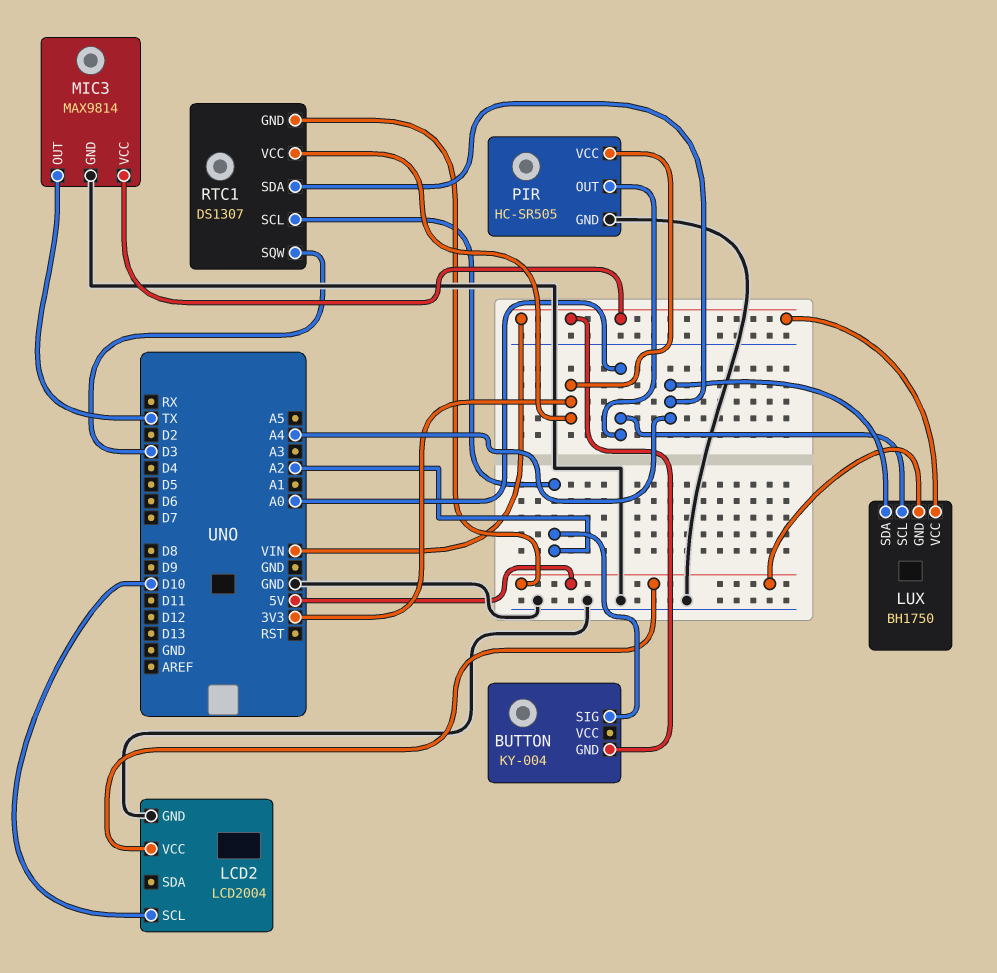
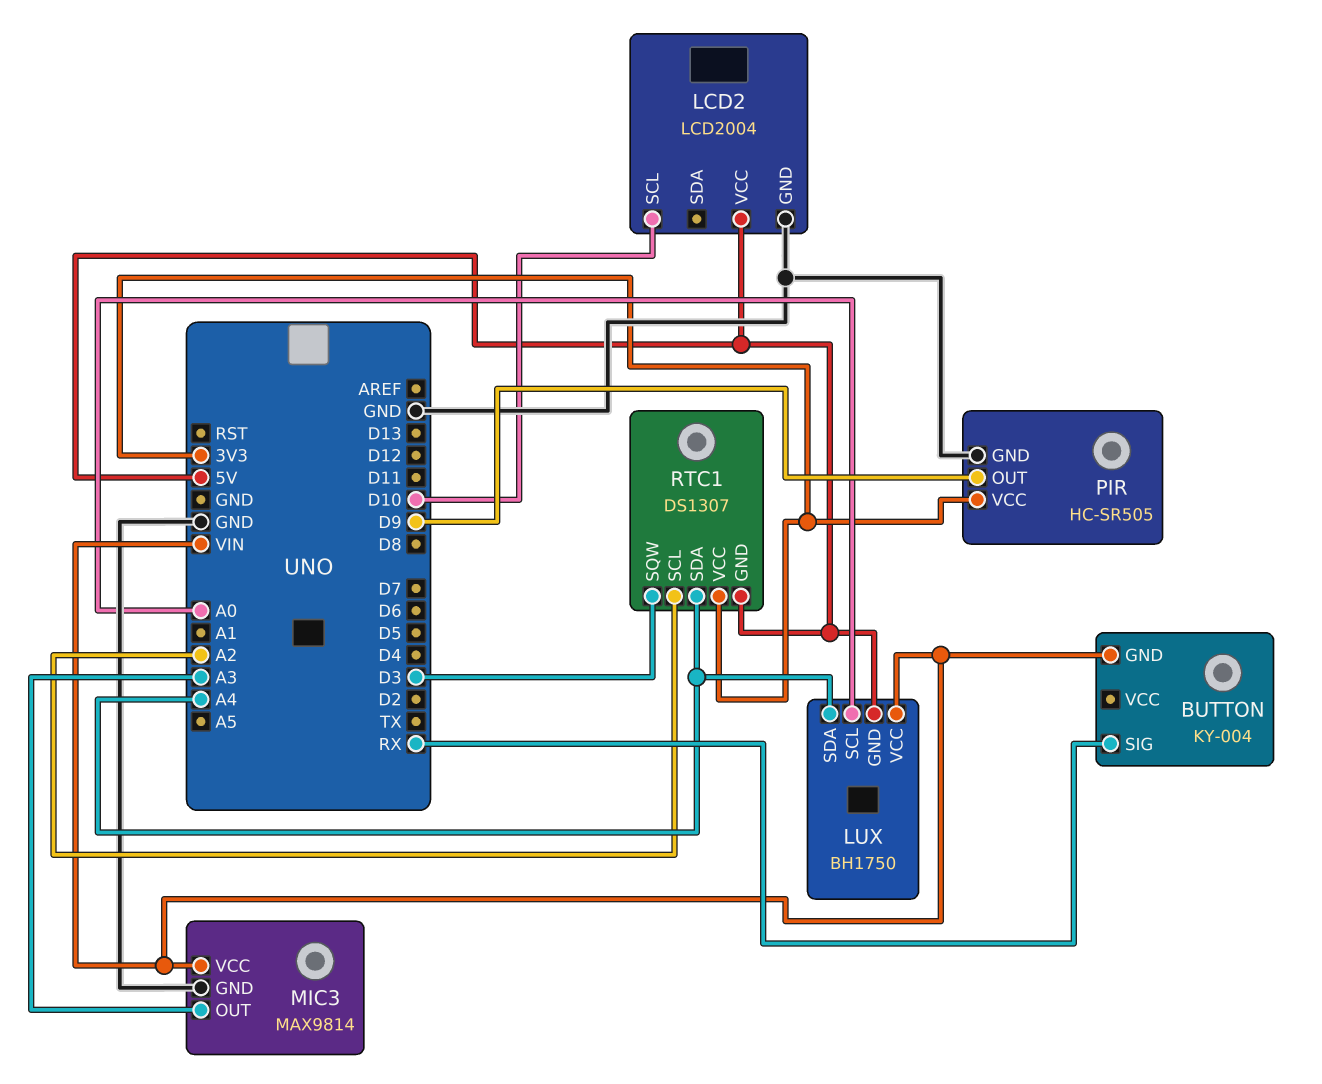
BUTTON pin SIG: A2 -> RX
MIC3 pin OUT: TX -> A3
PIR pin OUT: A0 -> D9

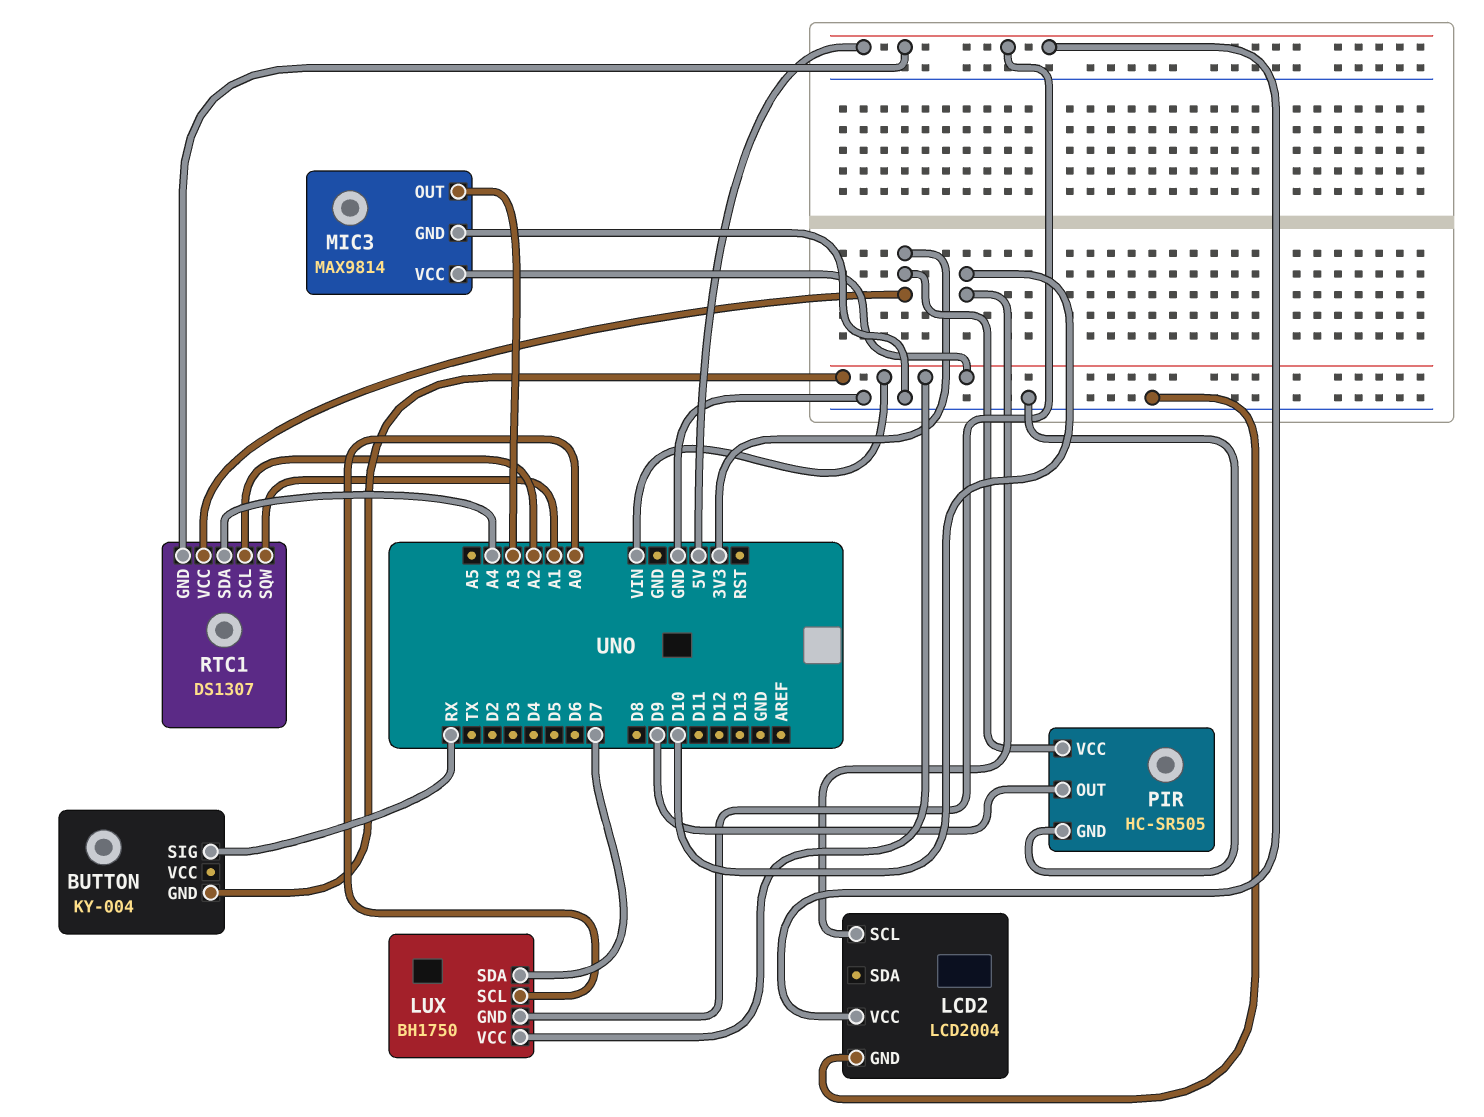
LUX pin SDA: A4 -> D7
RTC1 pin SQW: D3 -> A1

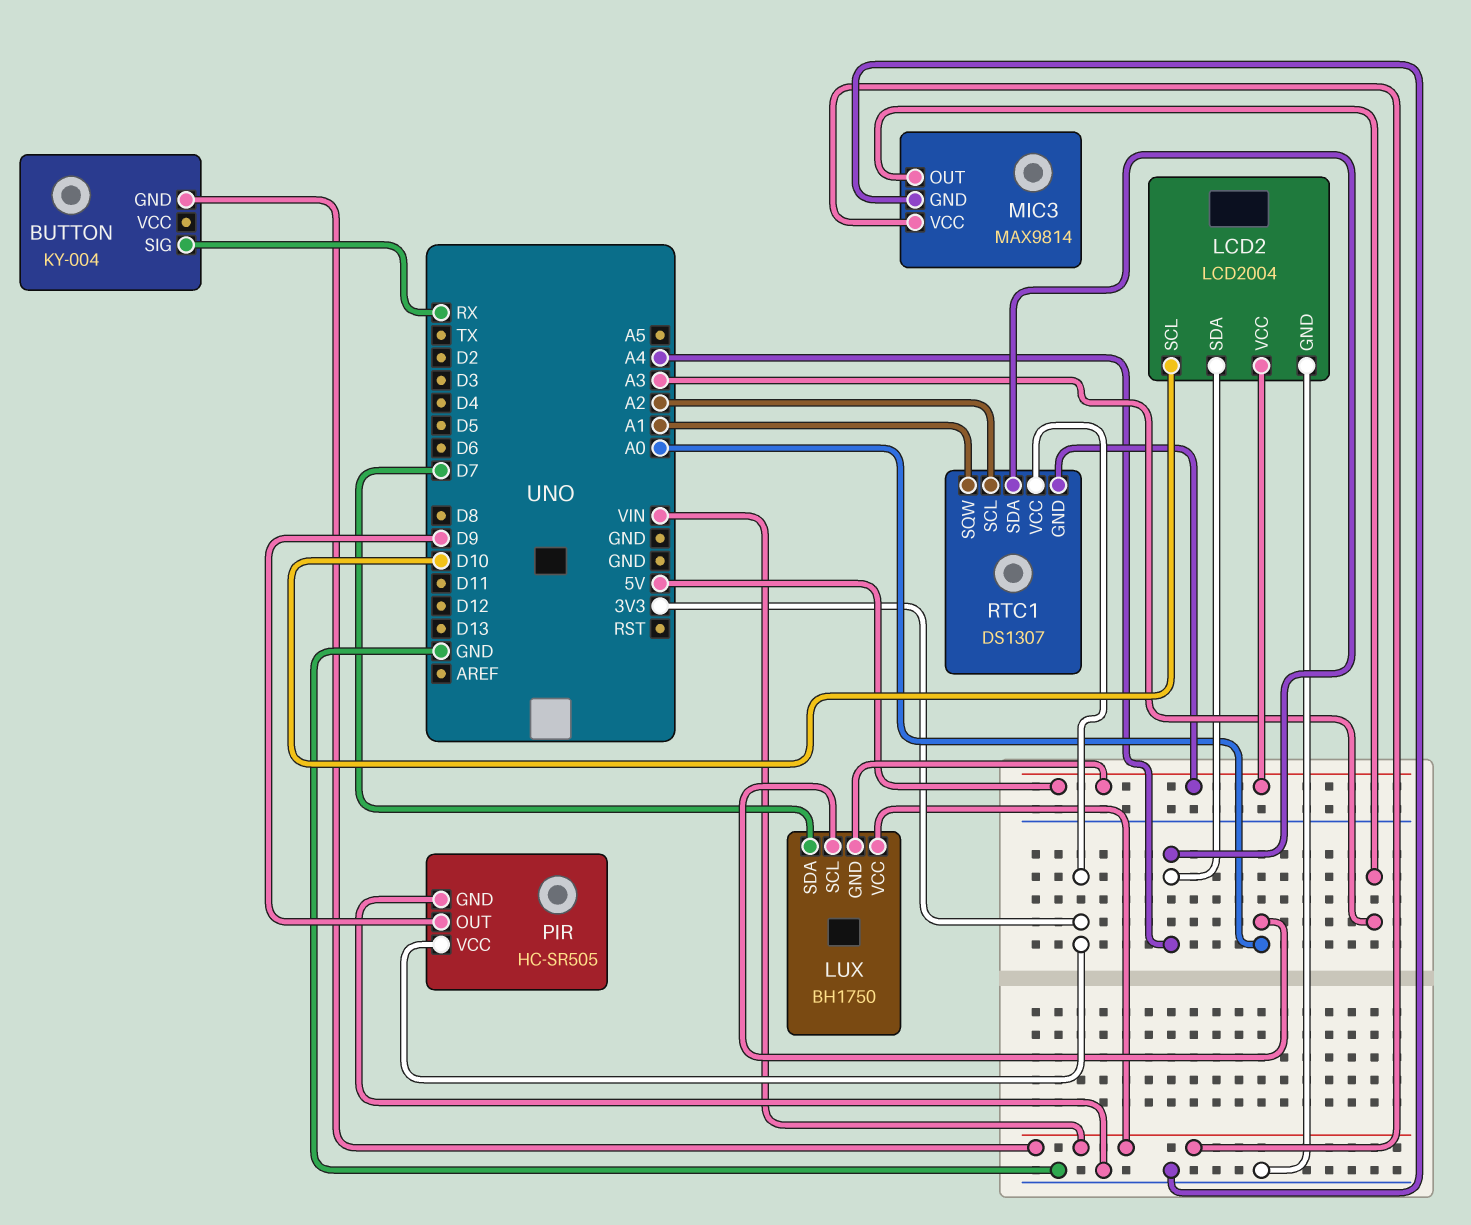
LCD2 pin SDA: none -> A4

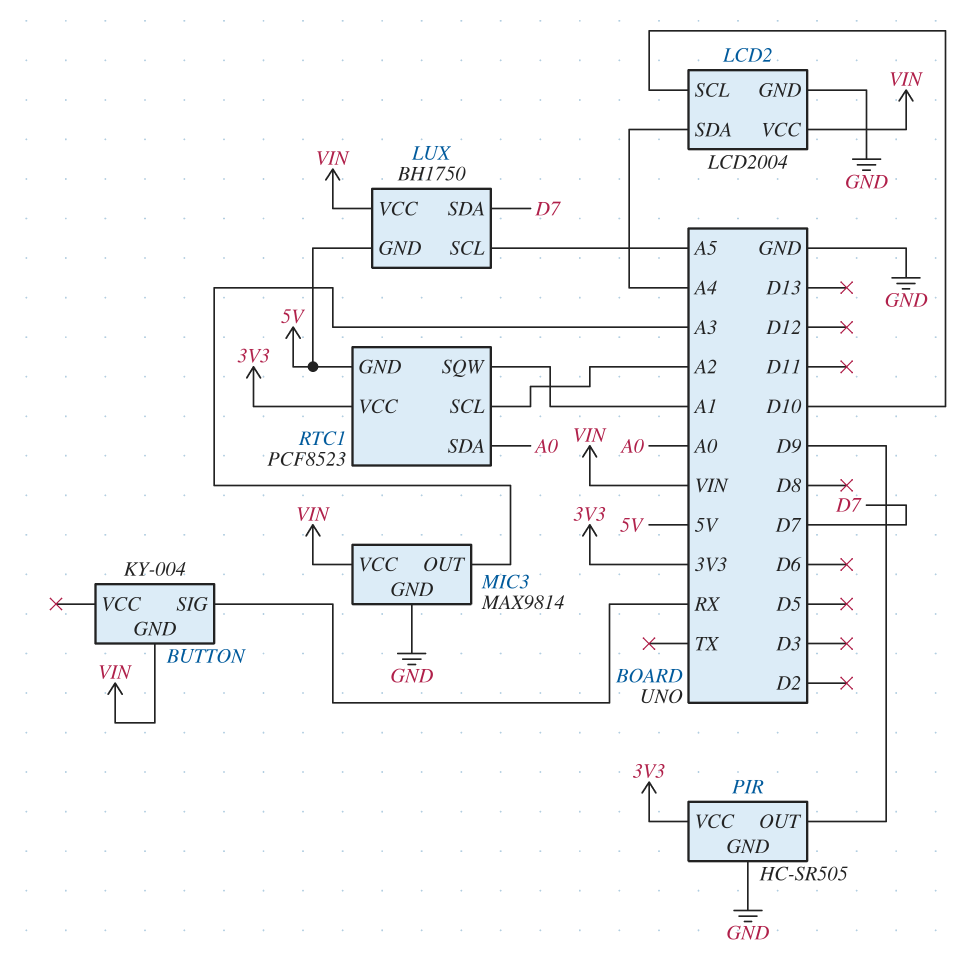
LCD2 pin VCC: 5V -> VIN
LUX pin SCL: A0 -> A5
RTC1: DS1307 -> PCF8523
RTC1 pin SDA: A4 -> A0

